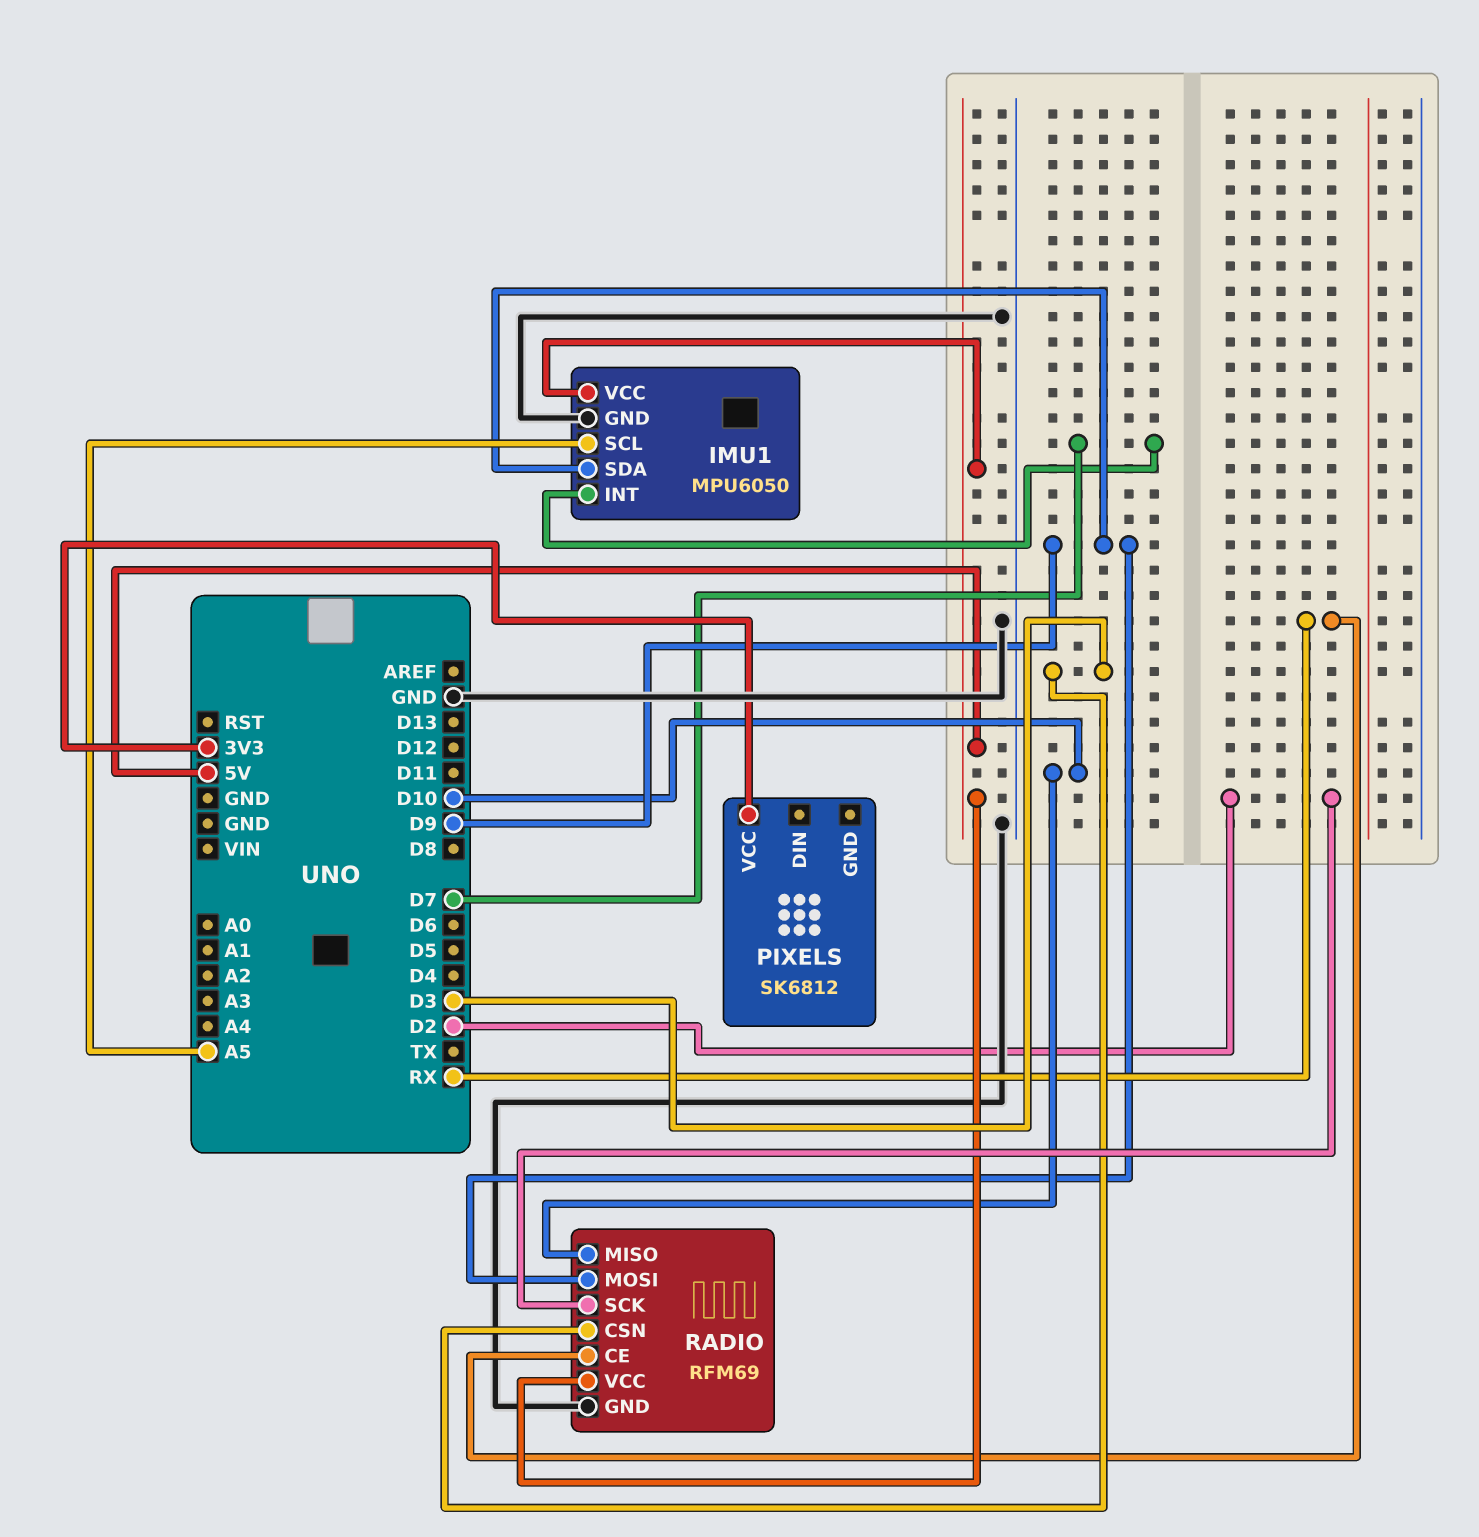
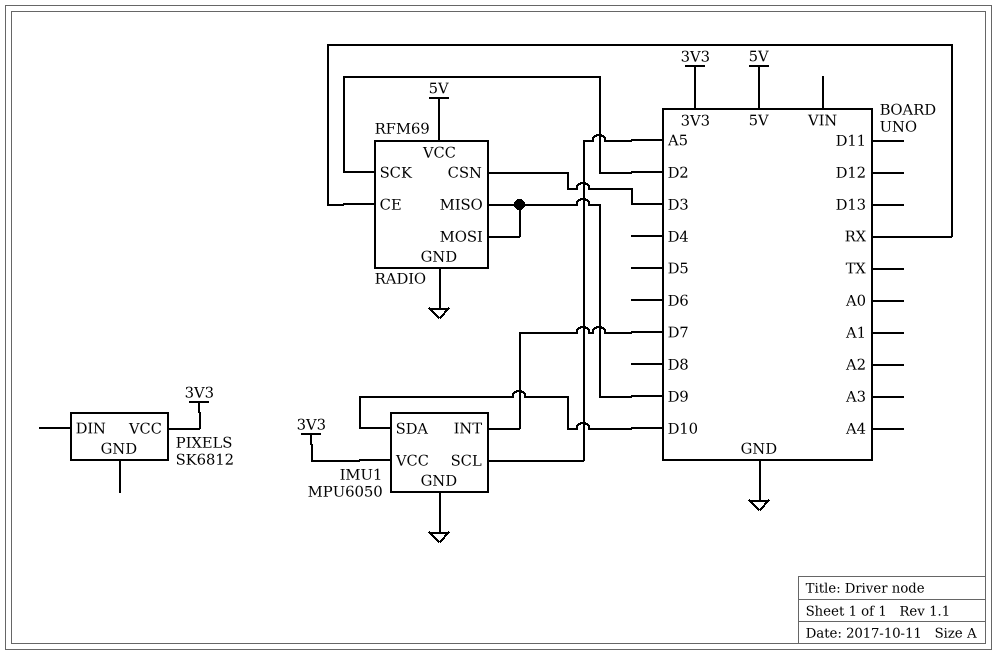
IMU1 pin SDA: D9 -> D10
IMU1 pin VCC: 5V -> 3V3
RADIO pin MISO: D10 -> D9

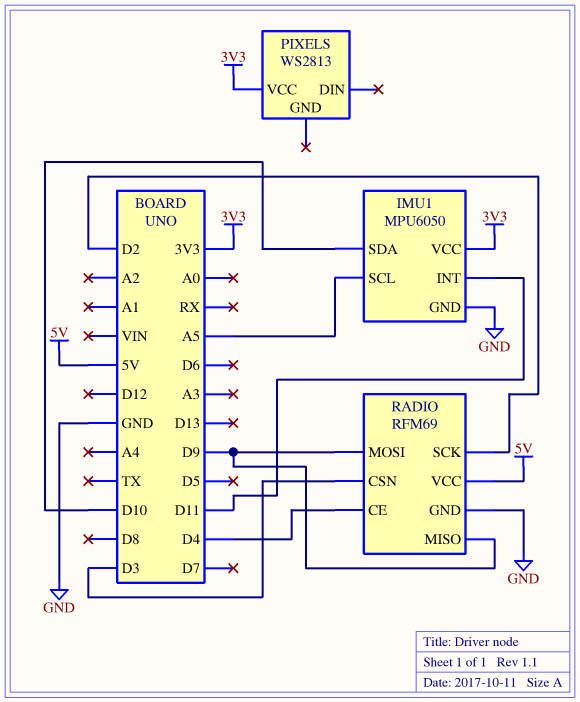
IMU1 pin INT: D7 -> D11
PIXELS: SK6812 -> WS2813
RADIO pin CE: RX -> D4

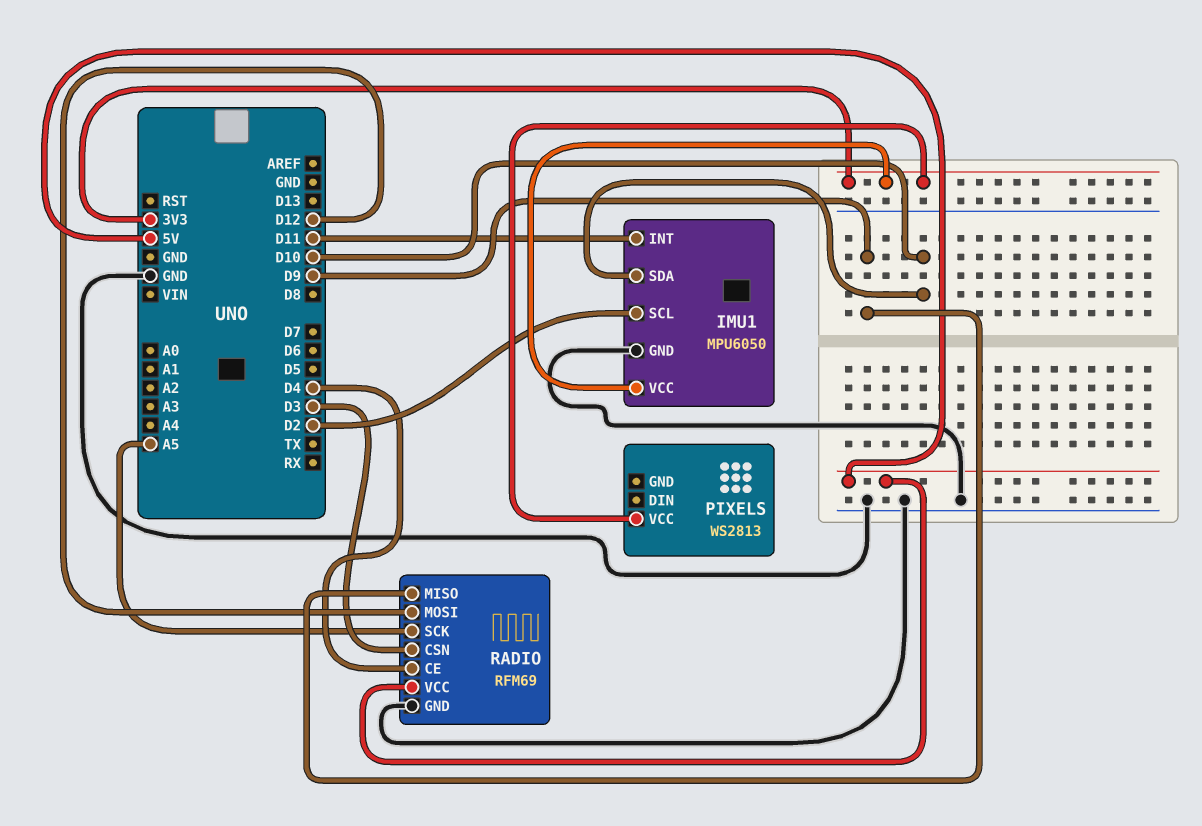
IMU1 pin SCL: A5 -> D2
RADIO pin MOSI: D9 -> D12
RADIO pin SCK: D2 -> A5

